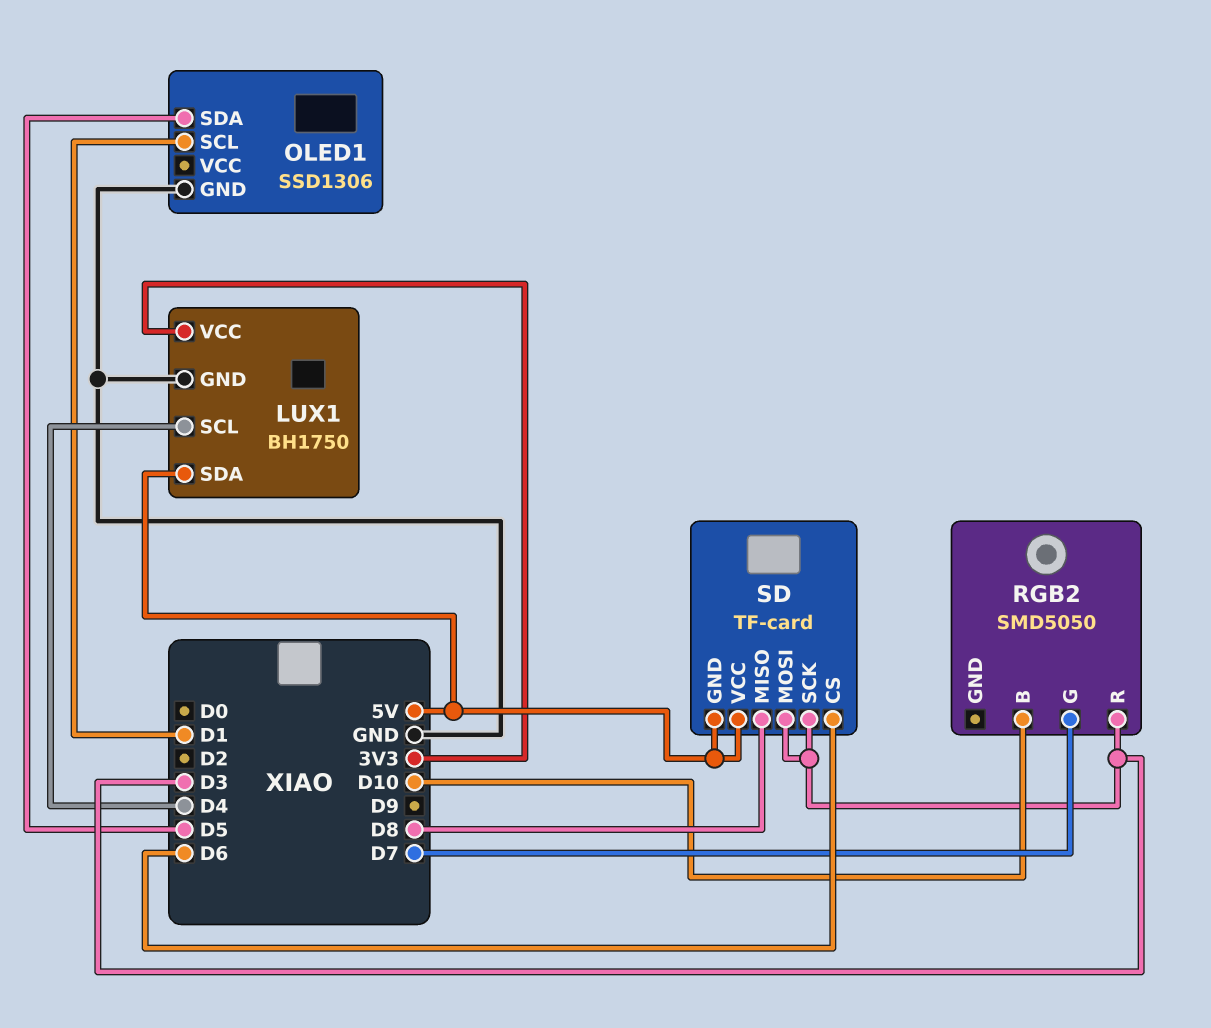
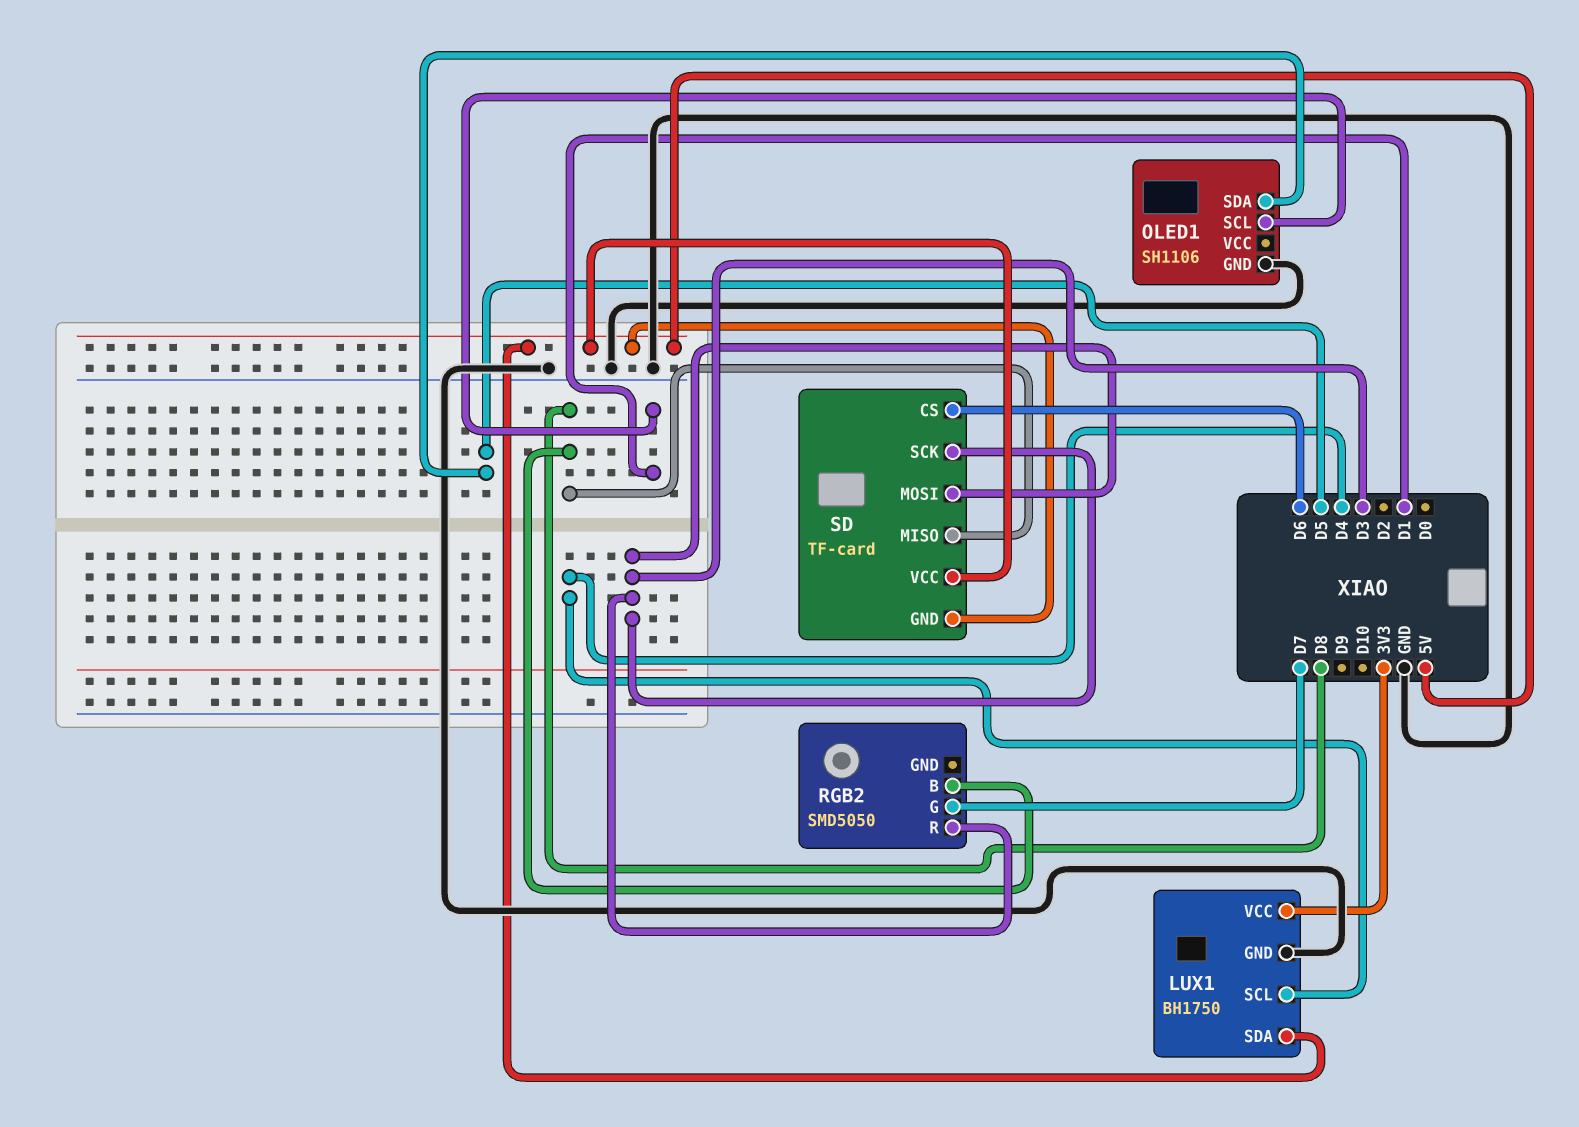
OLED1: SSD1306 -> SH1106
RGB2 pin B: D10 -> D8

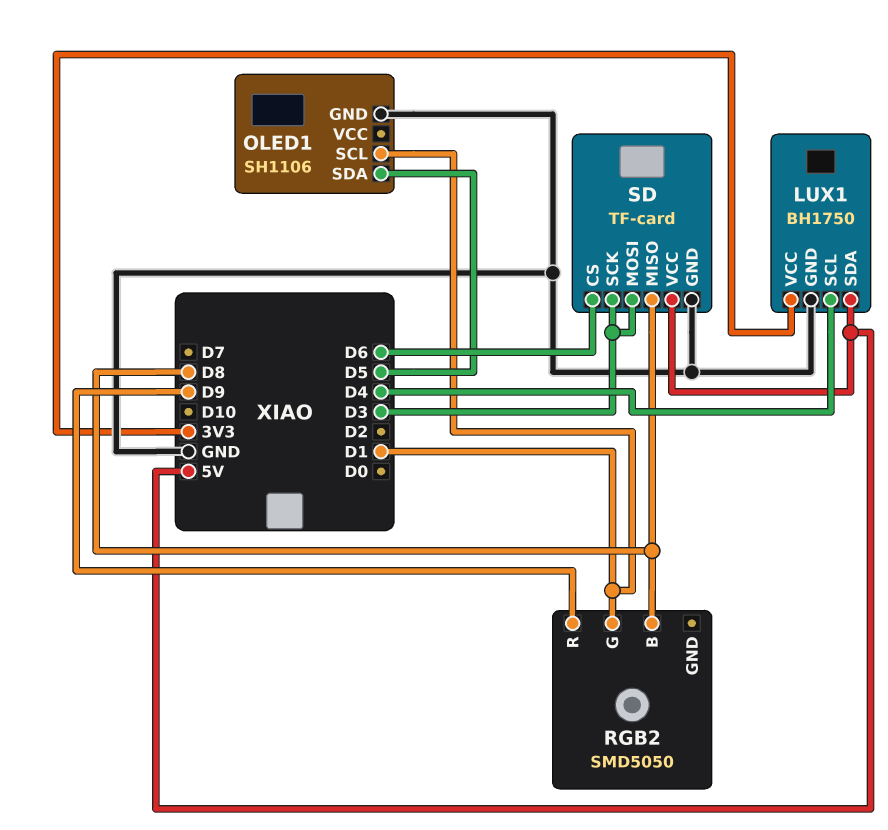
RGB2 pin G: D7 -> D1
RGB2 pin R: D3 -> D9
SD pin GND: 5V -> GND

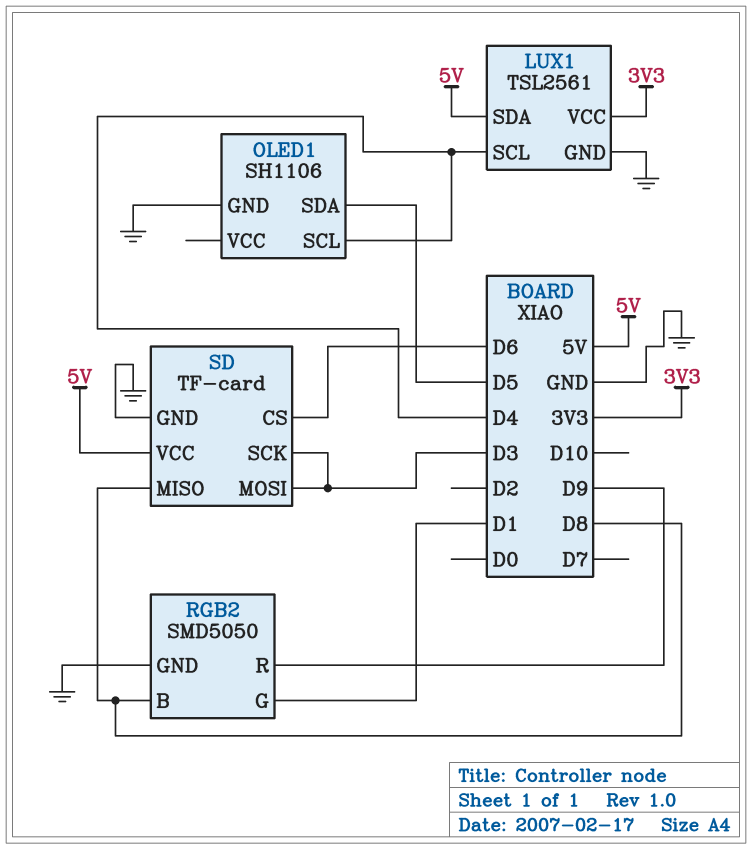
LUX1: BH1750 -> TSL2561
OLED1 pin SCL: D1 -> D4
RGB2 pin GND: none -> GND

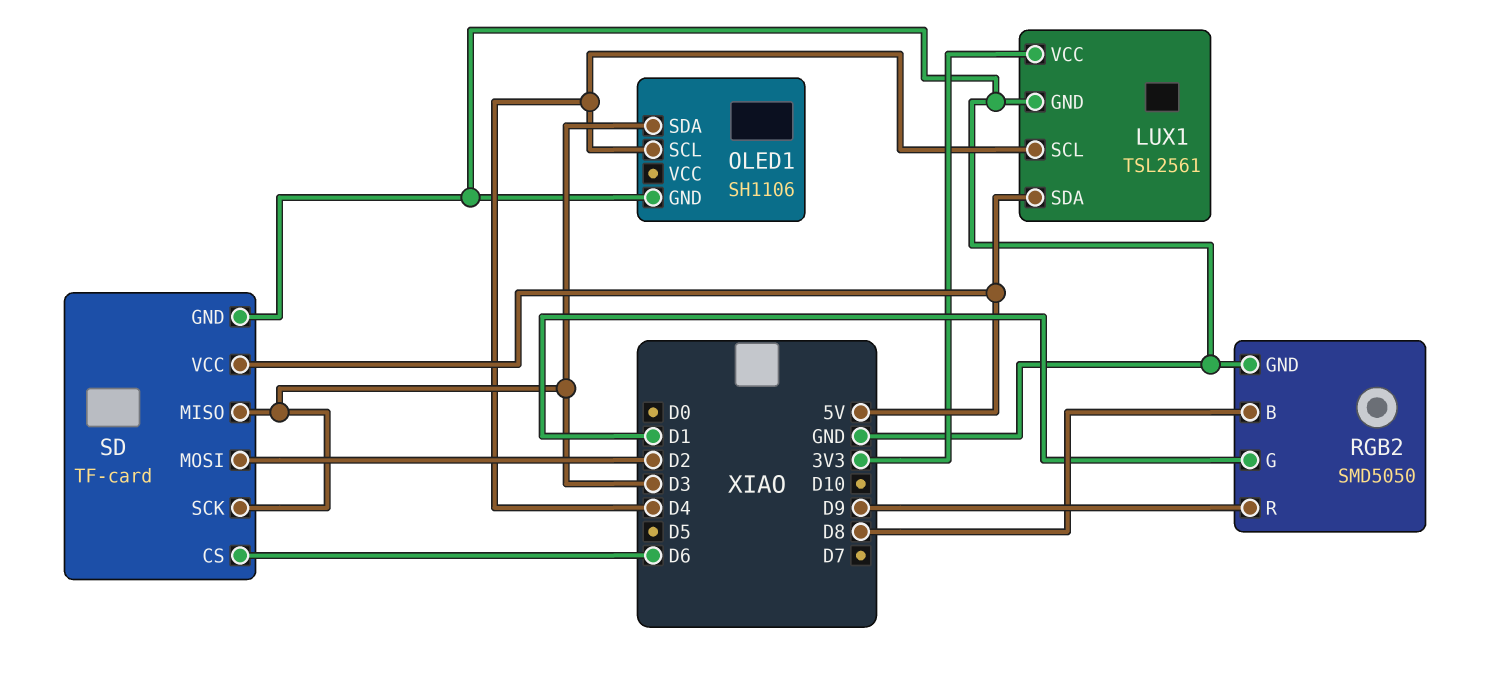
OLED1 pin SDA: D5 -> D3
SD pin MISO: D8 -> D3
SD pin MOSI: D3 -> D2

